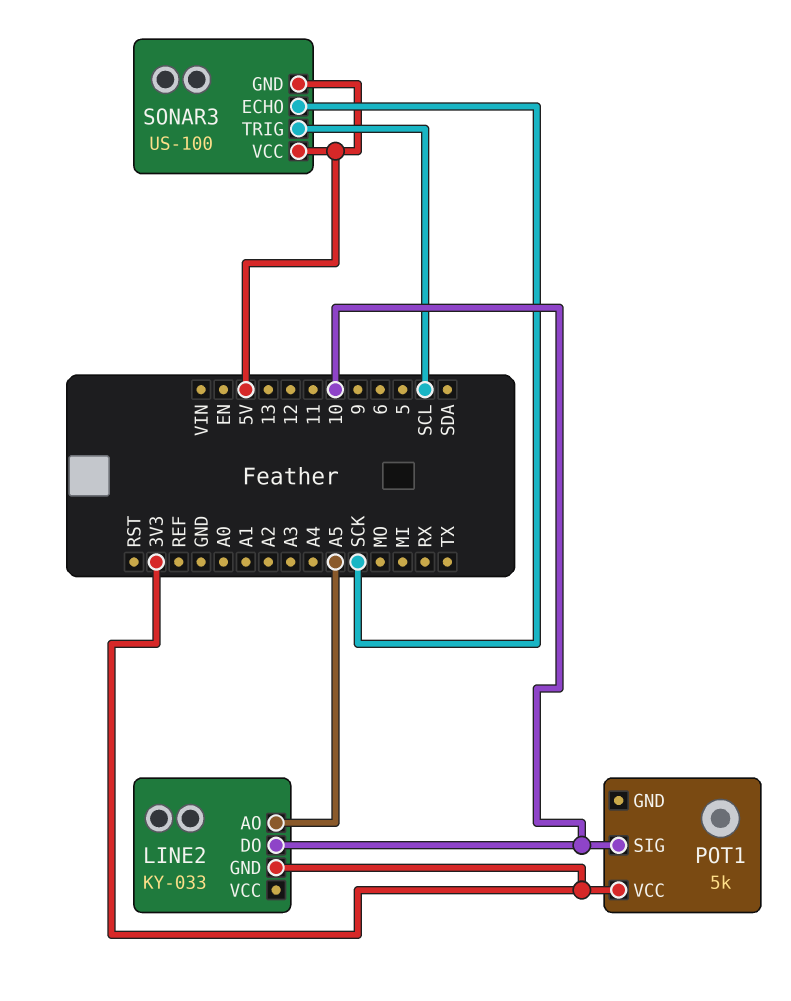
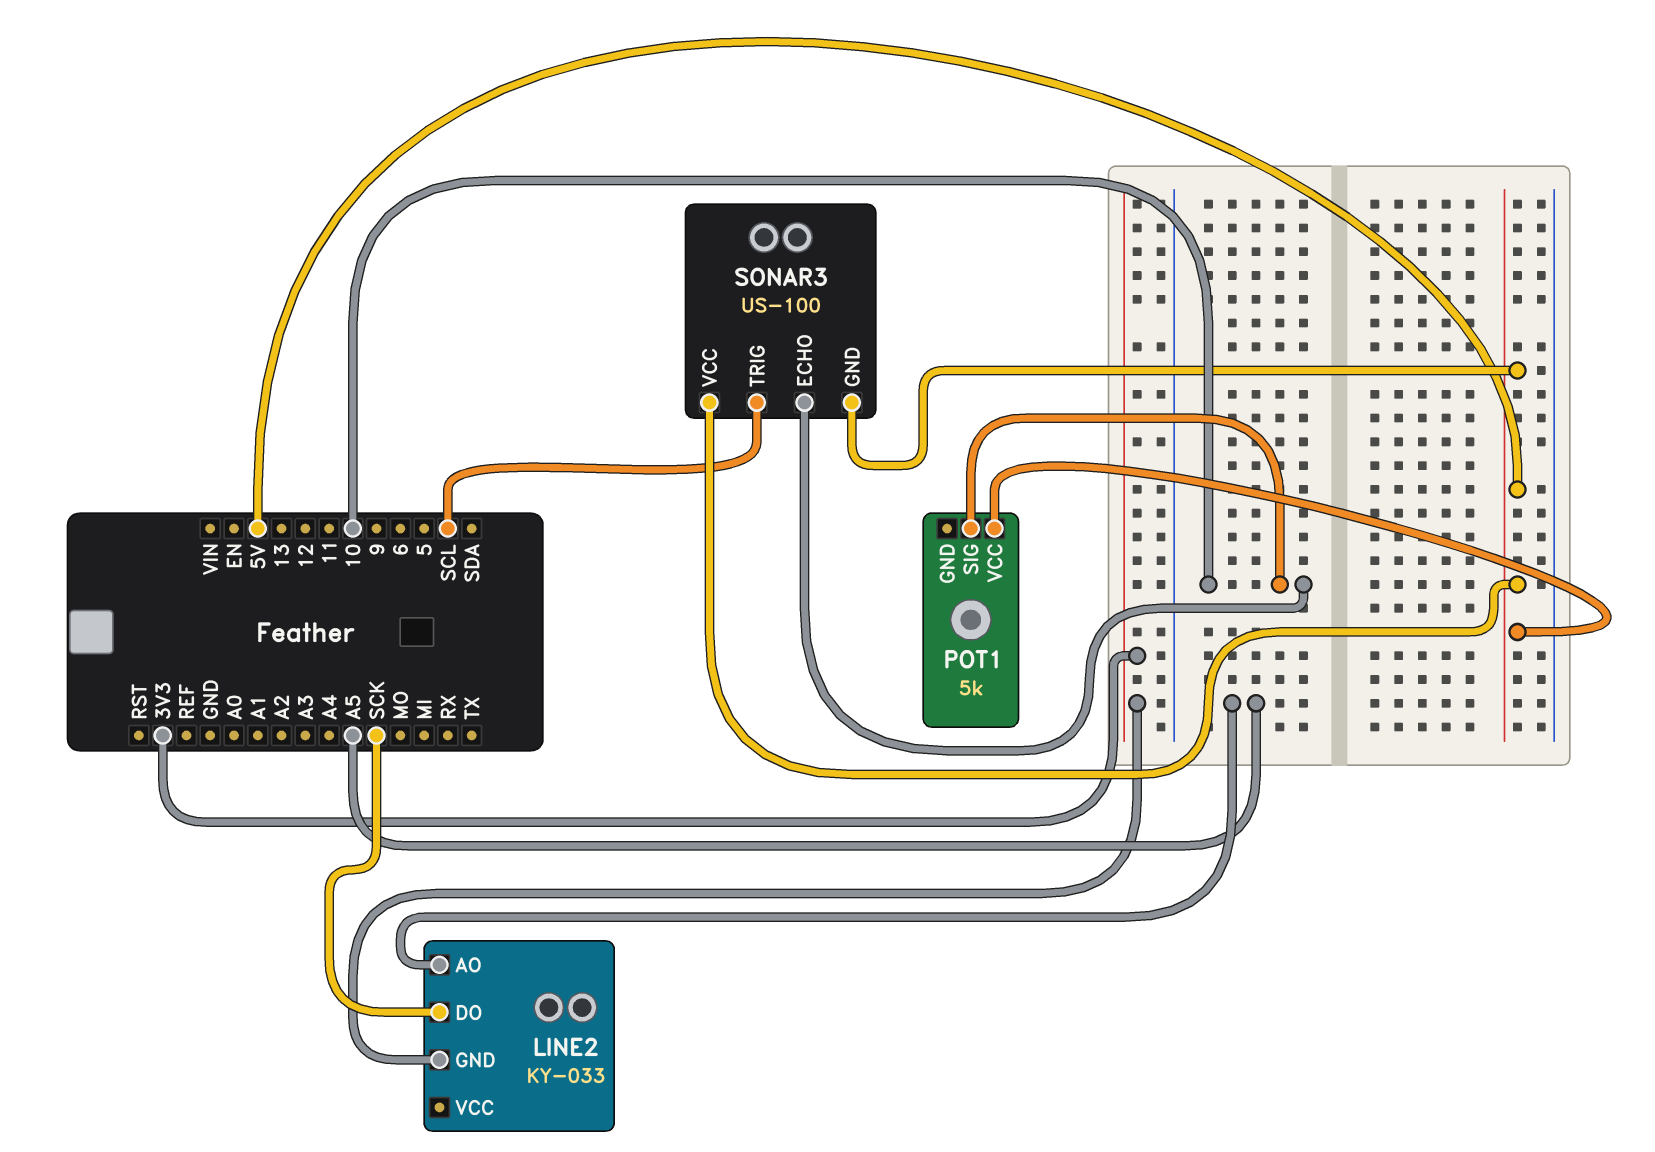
LINE2 pin DO: 10 -> SCK
POT1 pin VCC: 3V3 -> 5V
SONAR3 pin ECHO: SCK -> 10

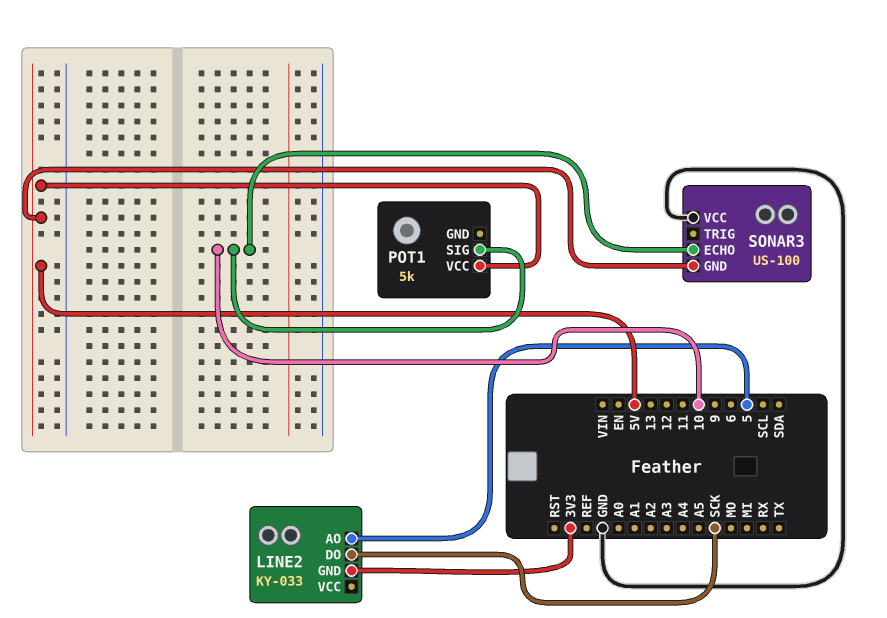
LINE2 pin AO: A5 -> 5
SONAR3 pin TRIG: SCL -> none
SONAR3 pin VCC: 5V -> GND

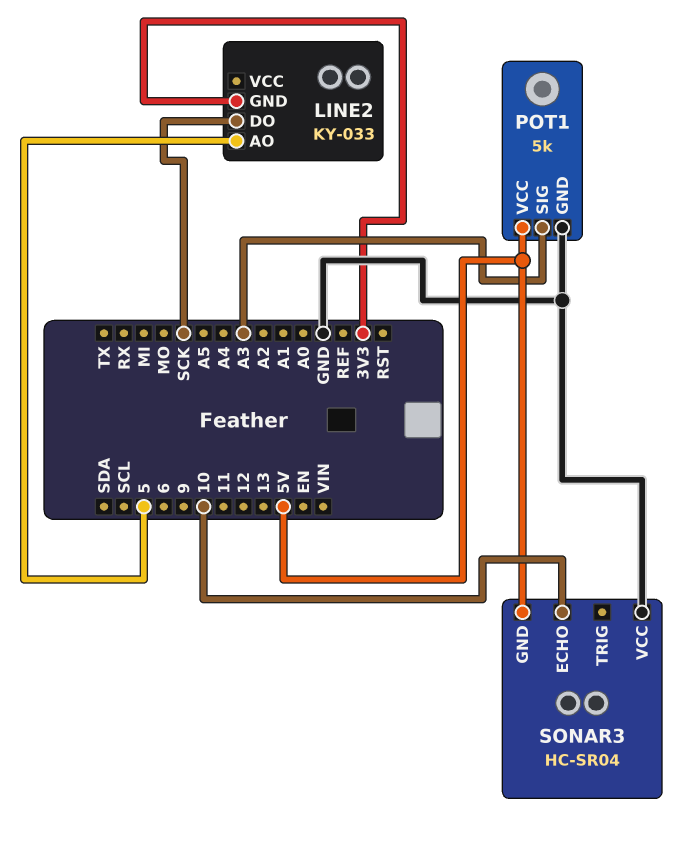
POT1 pin GND: none -> GND
POT1 pin SIG: 10 -> A3
SONAR3: US-100 -> HC-SR04

